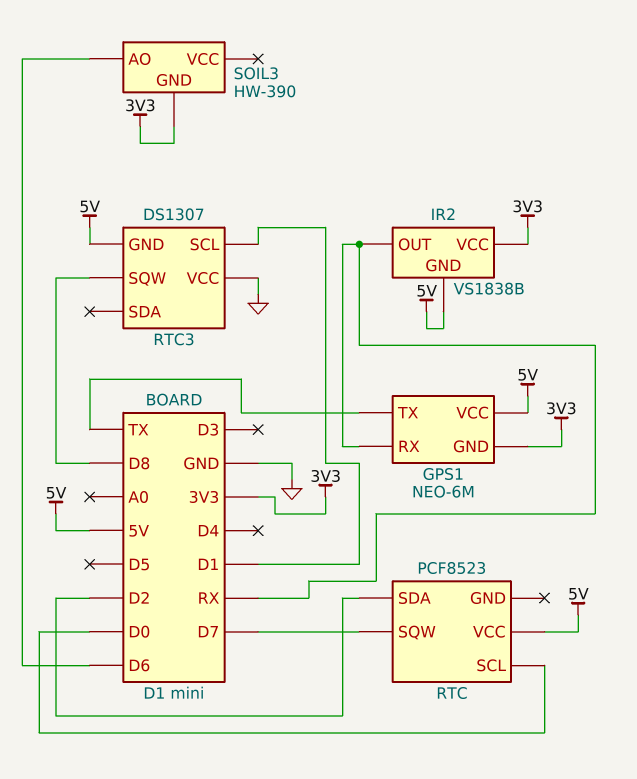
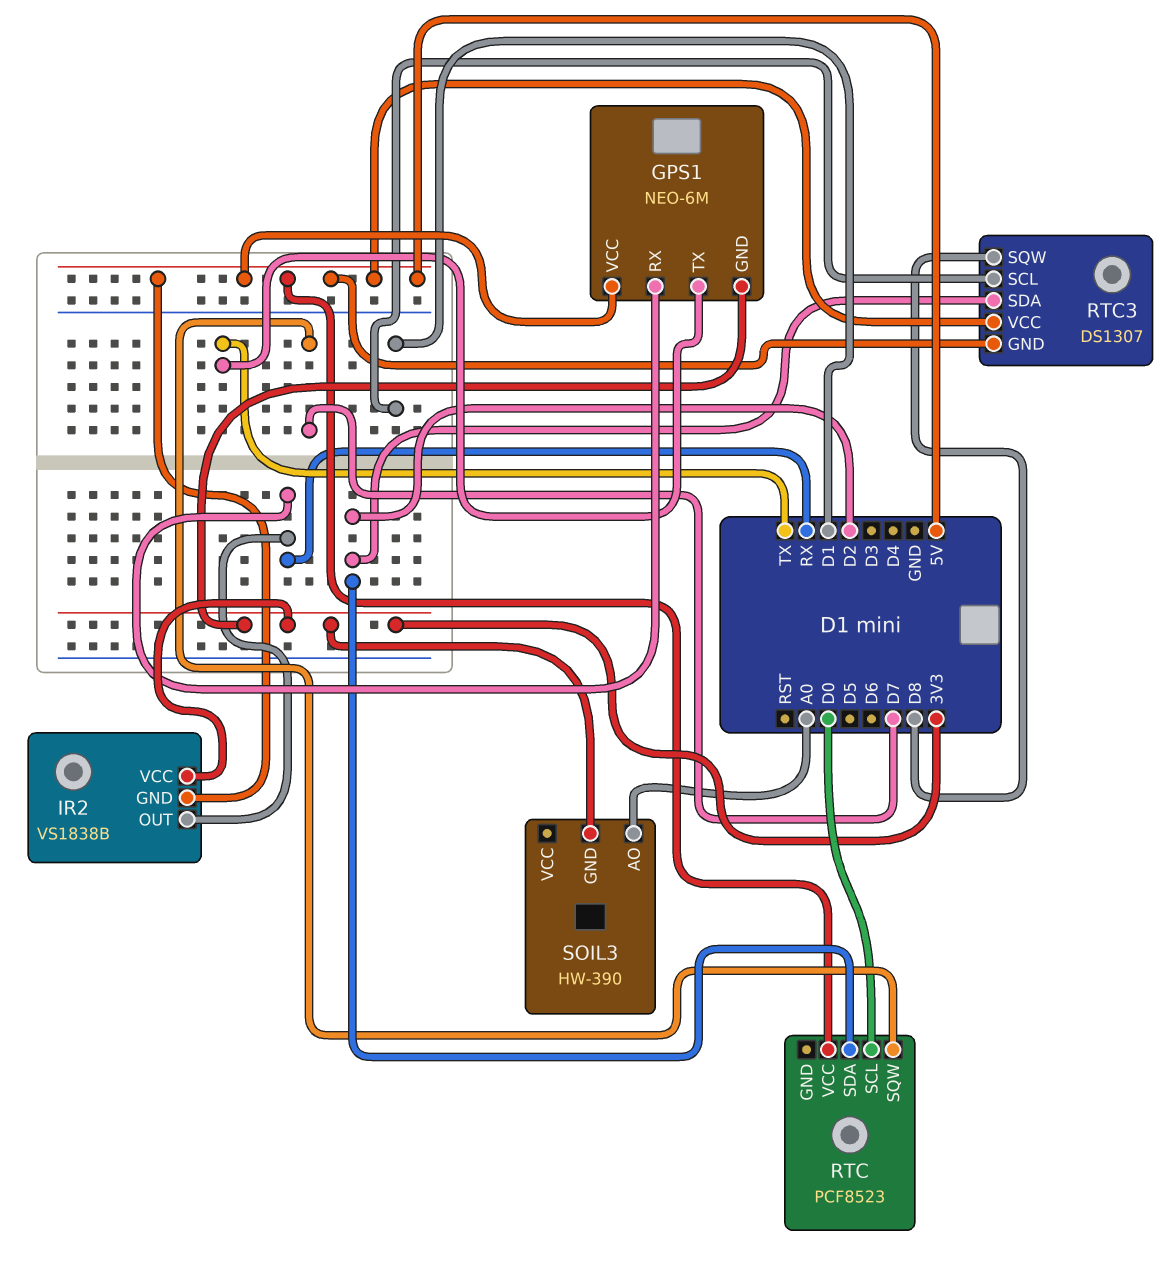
RTC3 pin SDA: none -> D2
RTC3 pin VCC: GND -> 5V
SOIL3 pin AO: D6 -> A0

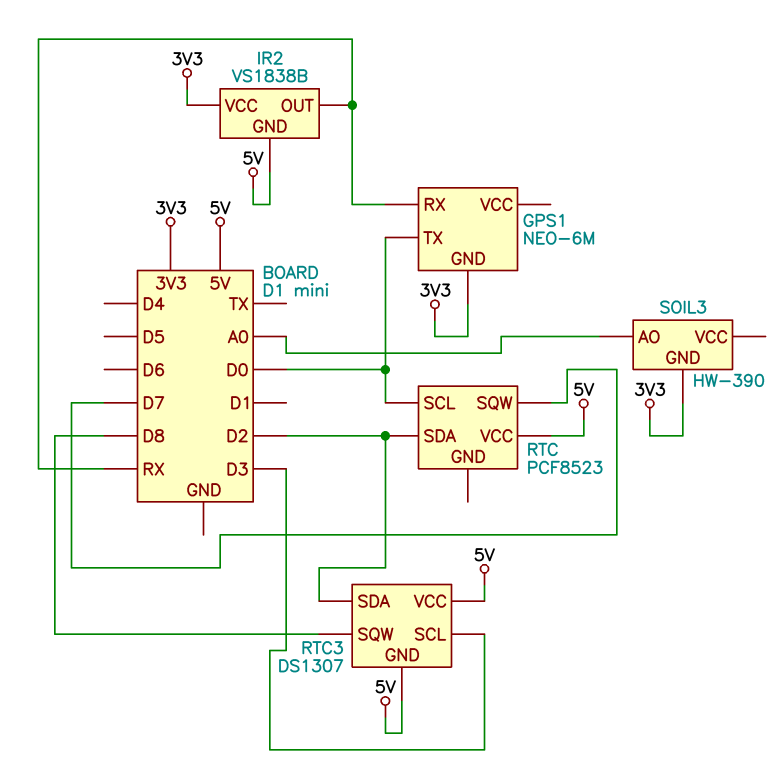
GPS1 pin TX: TX -> D0
GPS1 pin VCC: 5V -> none
RTC3 pin SCL: D1 -> D3

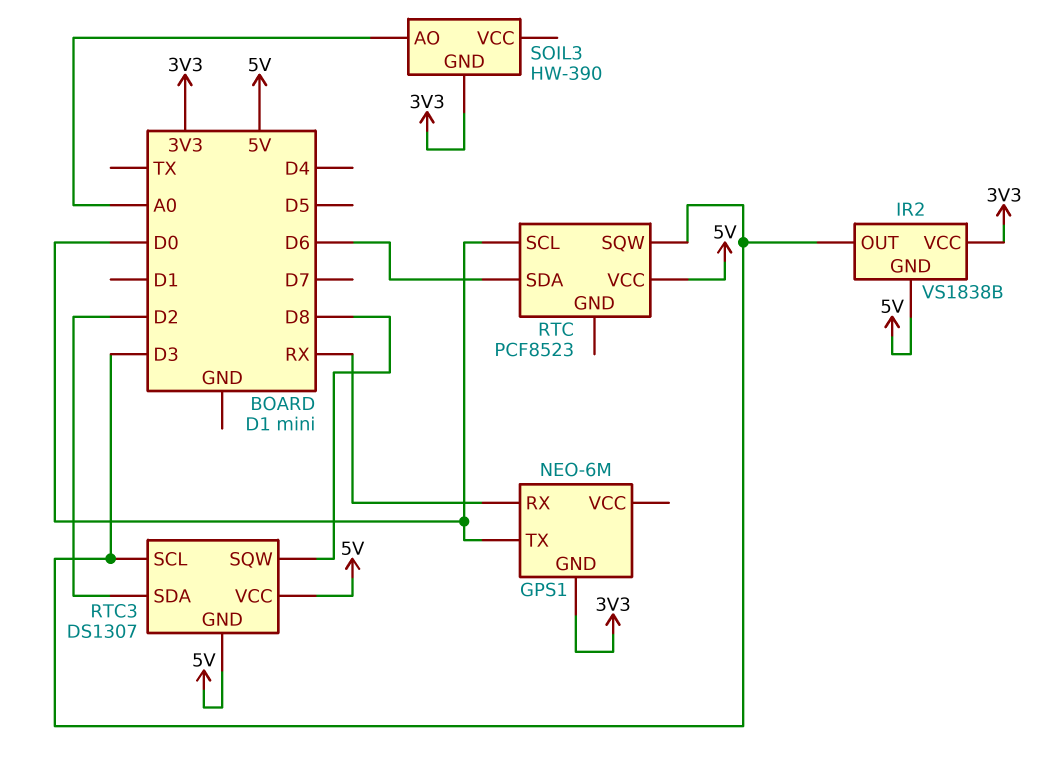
IR2 pin OUT: RX -> D3
RTC pin SDA: D2 -> D6
RTC pin SQW: D7 -> D3

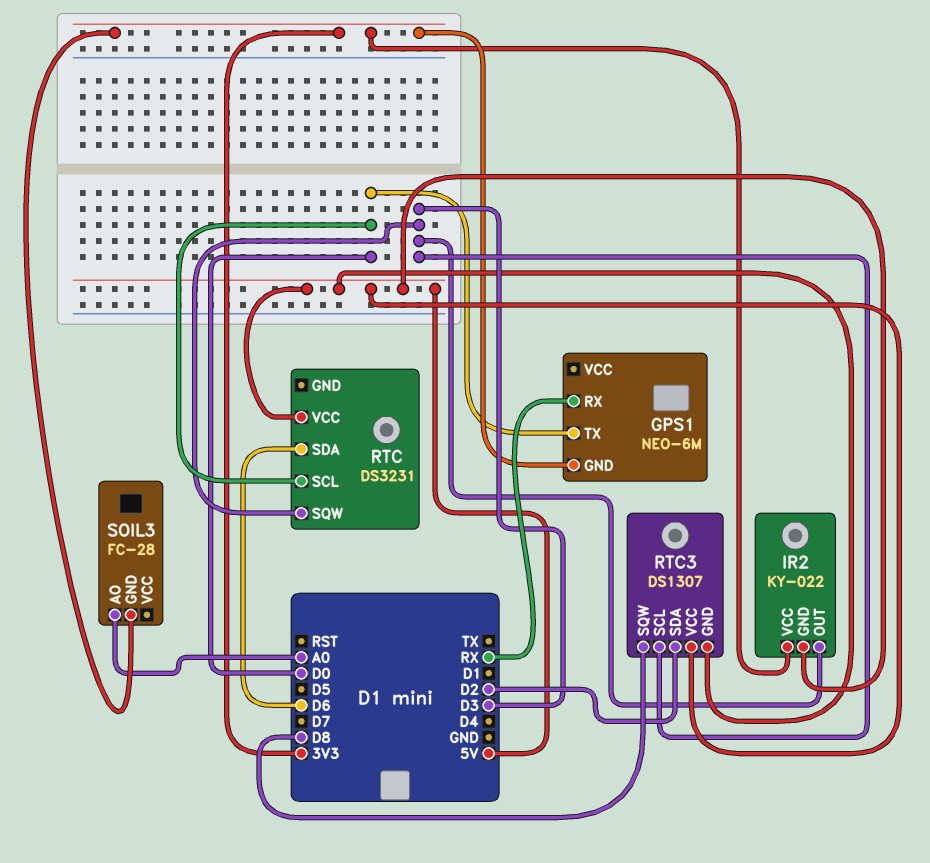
IR2: VS1838B -> KY-022
RTC: PCF8523 -> DS3231
SOIL3: HW-390 -> FC-28

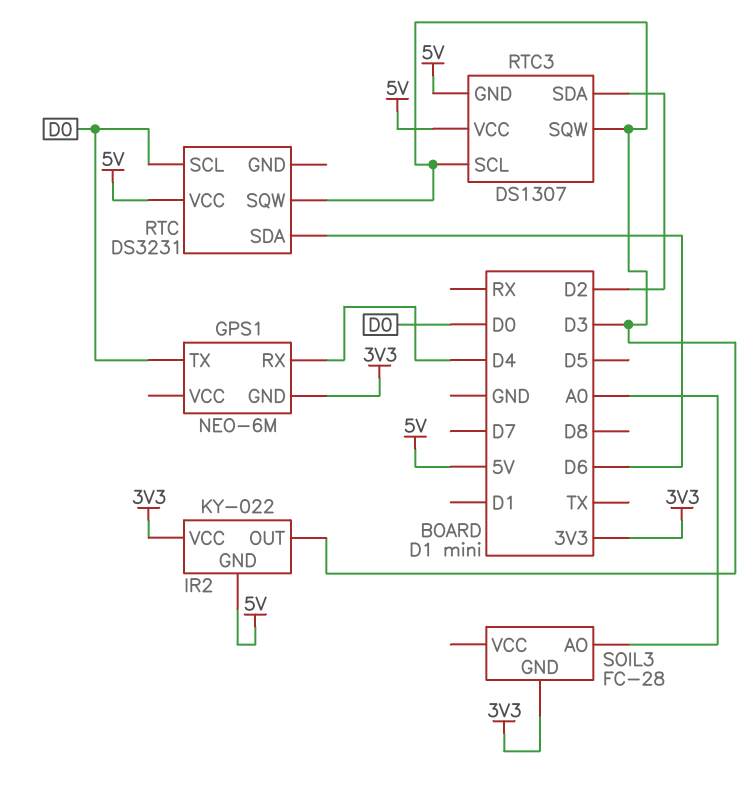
GPS1 pin RX: RX -> D4
RTC3 pin SQW: D8 -> D3

